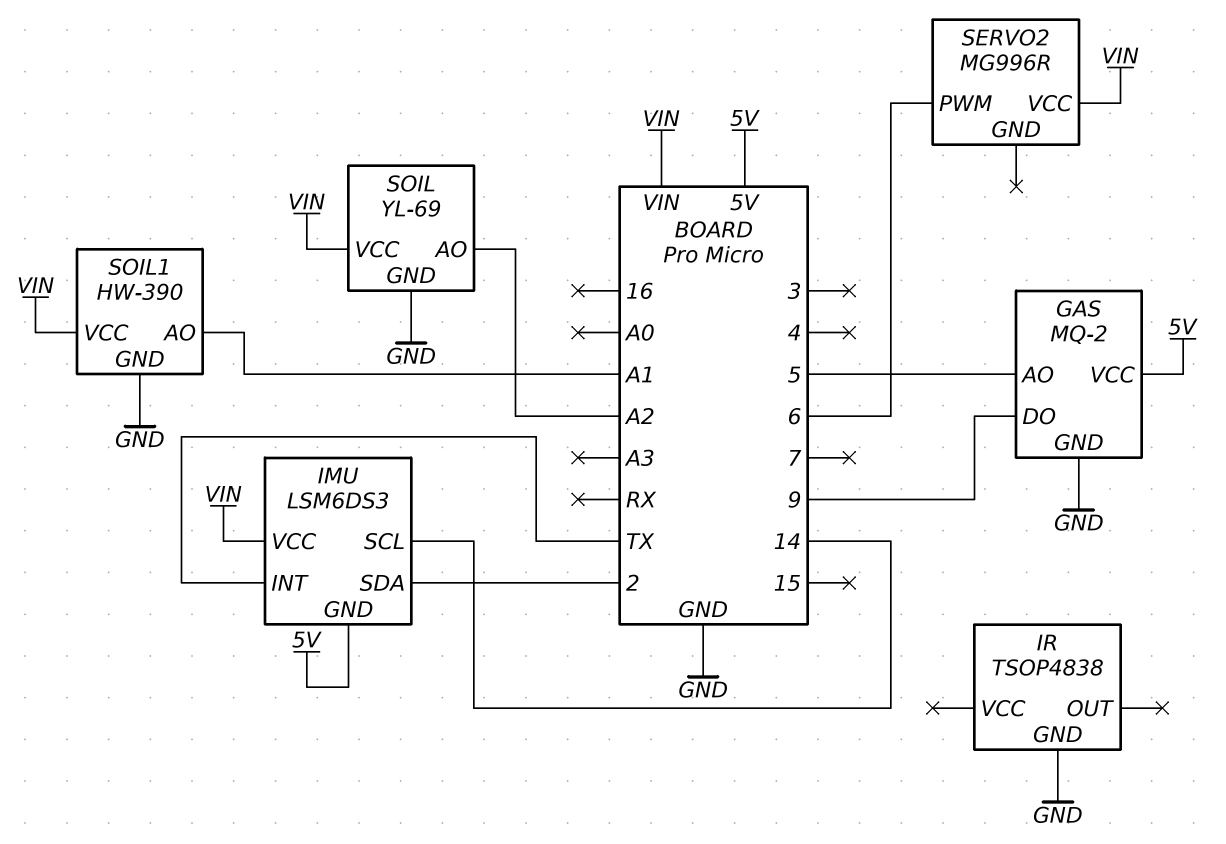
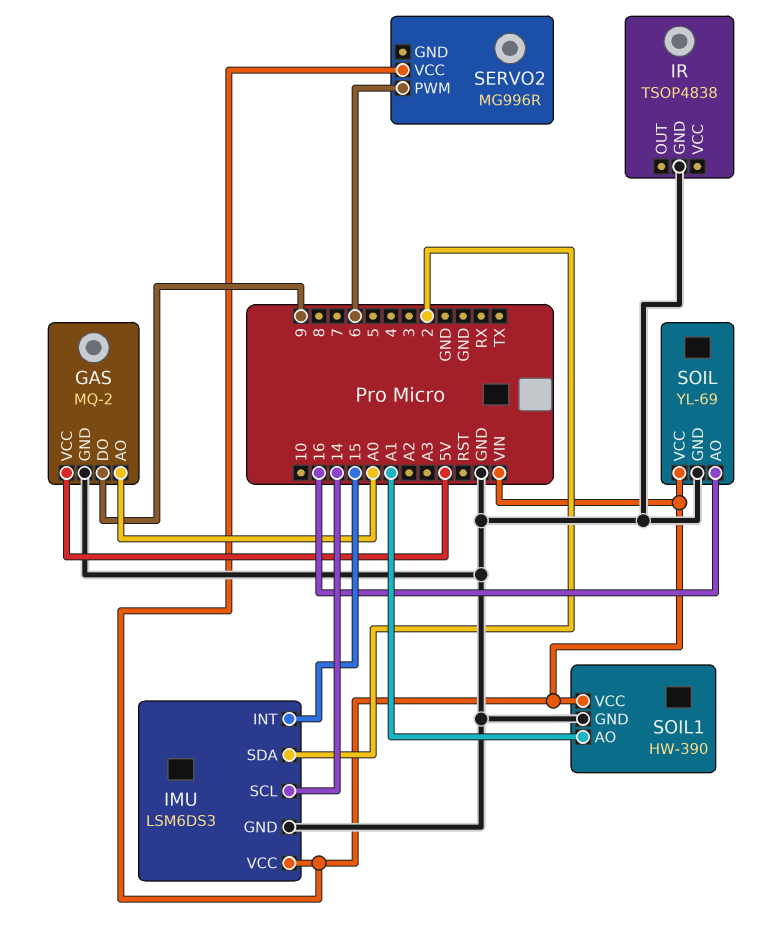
GAS pin AO: 5 -> A0
IMU pin GND: 5V -> GND
IMU pin INT: TX -> 15
SOIL pin AO: A2 -> 16

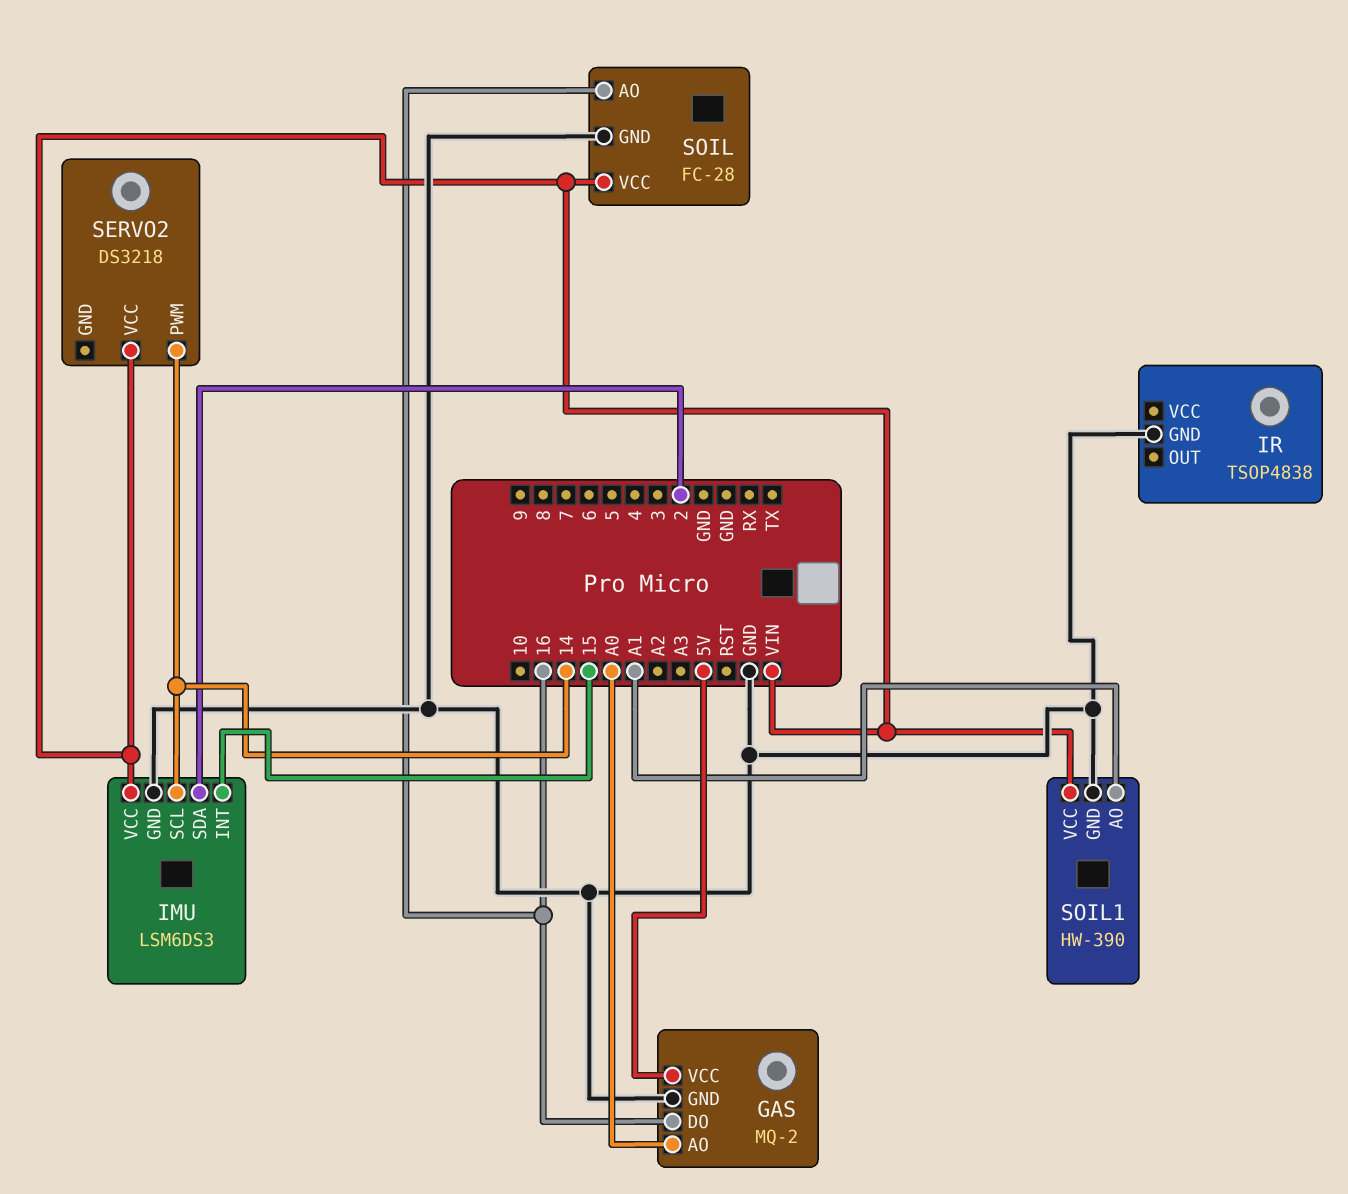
GAS pin DO: 9 -> 16
SERVO2: MG996R -> DS3218
SERVO2 pin PWM: 6 -> 14
SOIL: YL-69 -> FC-28

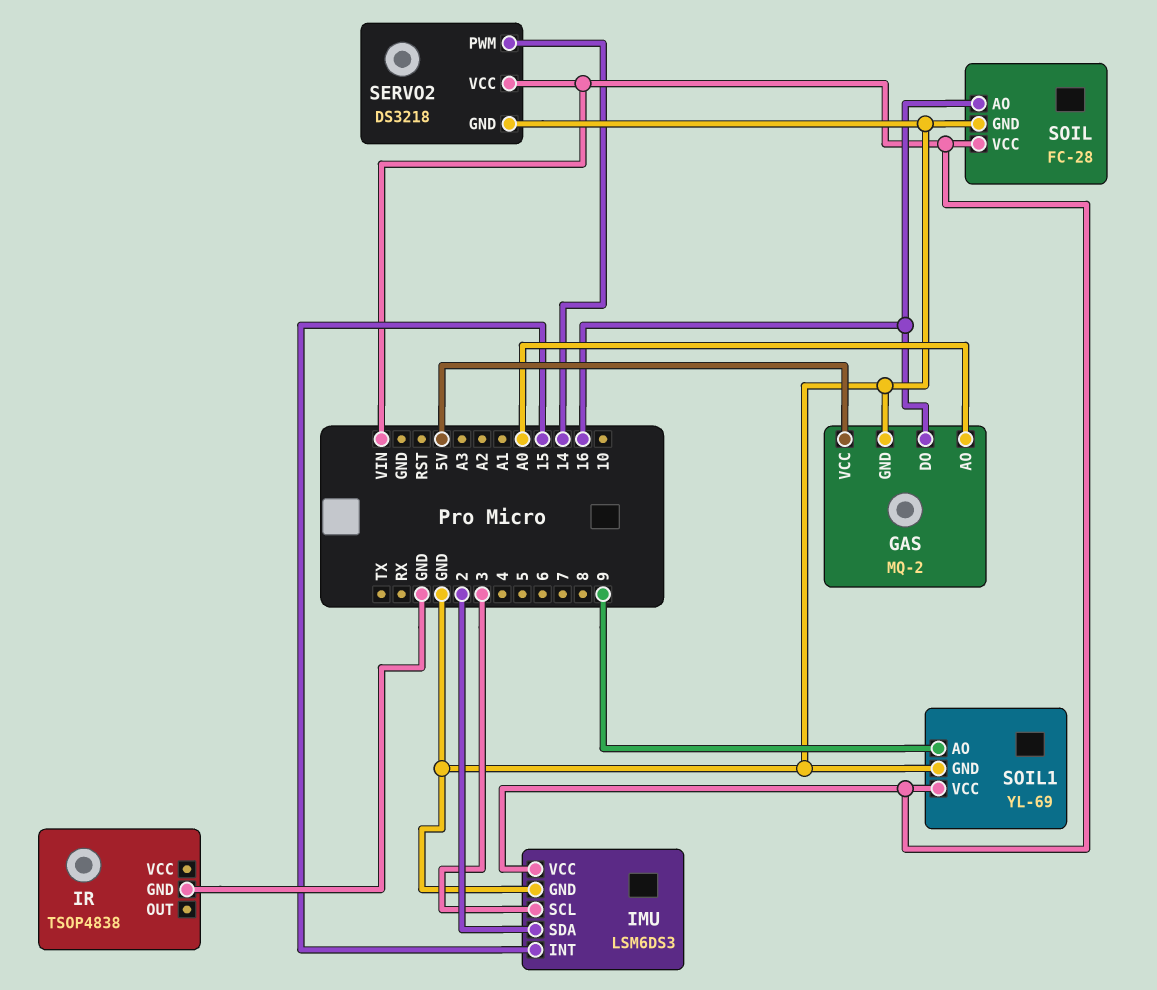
IMU pin SCL: 14 -> 3
SERVO2 pin GND: none -> GND
SOIL1: HW-390 -> YL-69
SOIL1 pin AO: A1 -> 9

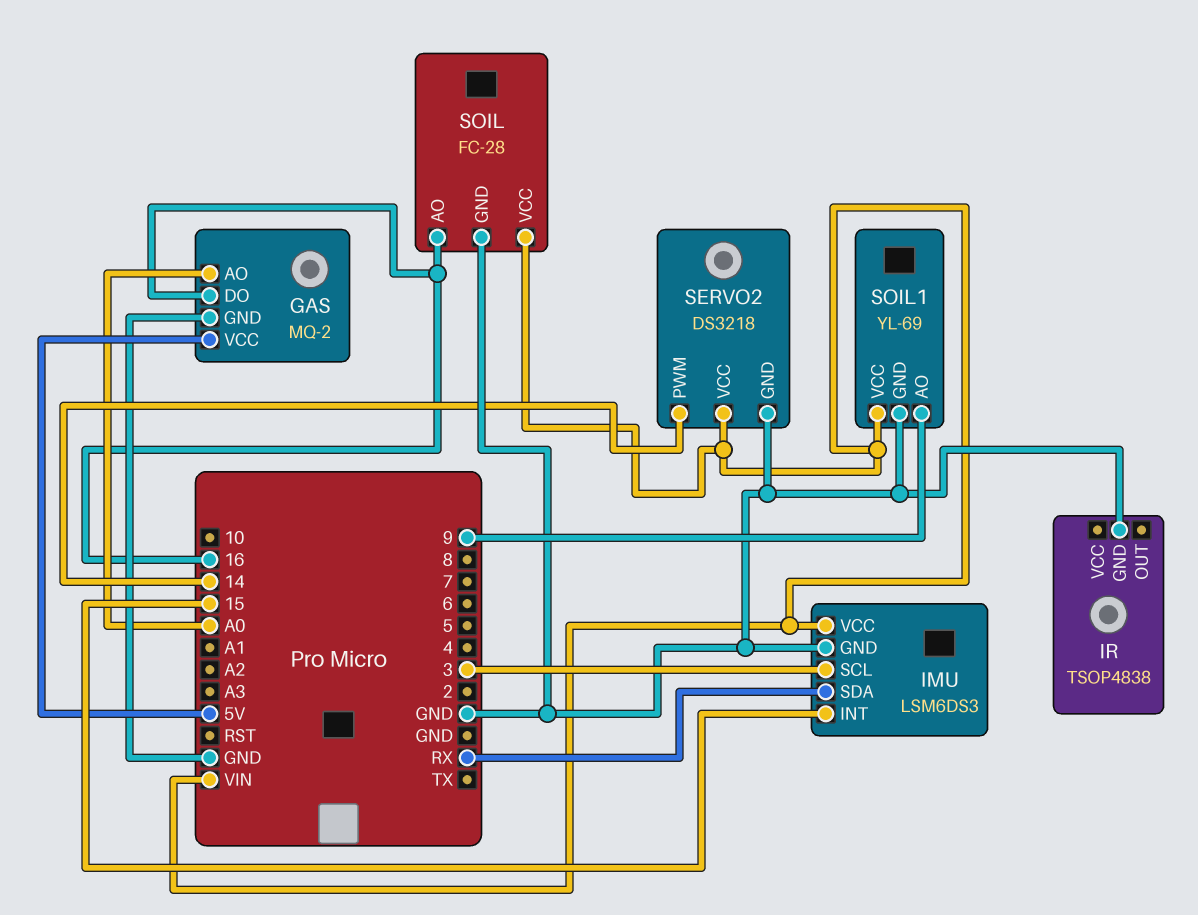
IMU pin SDA: 2 -> RX

